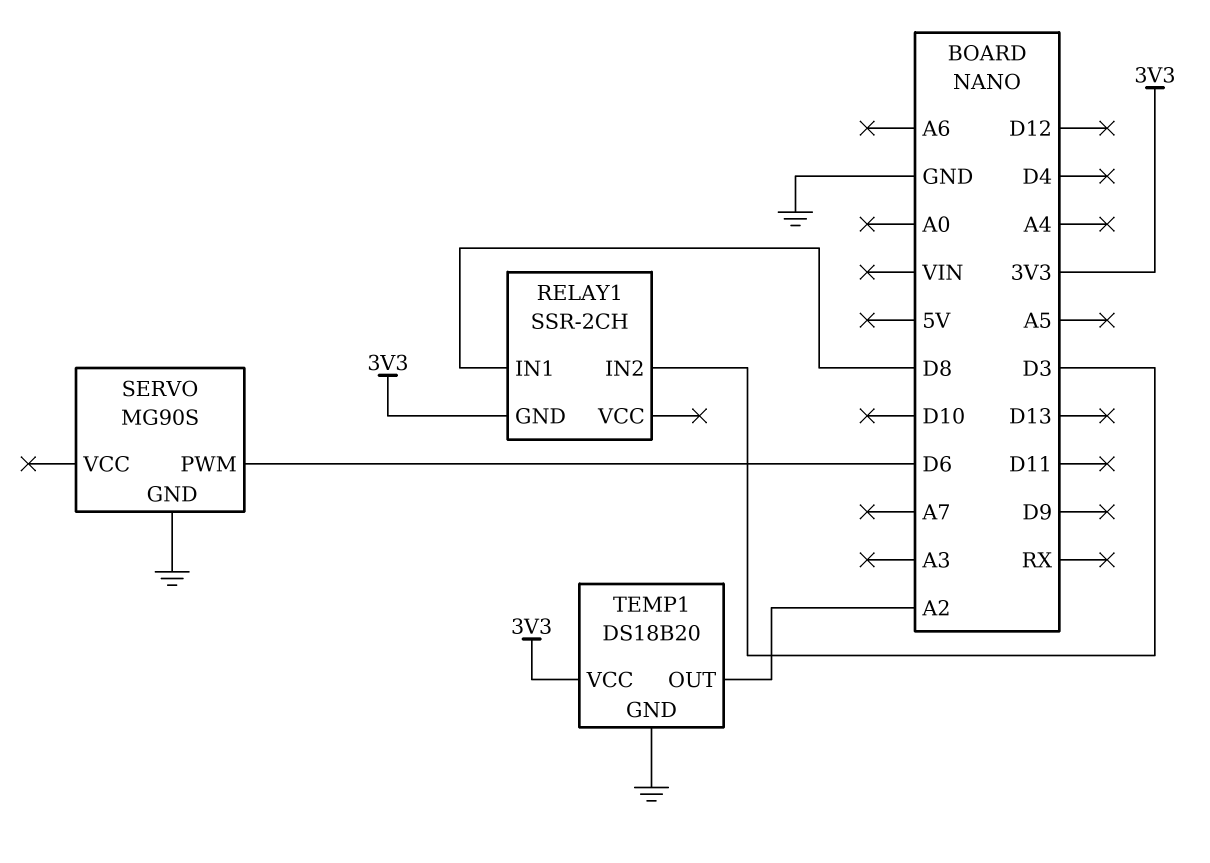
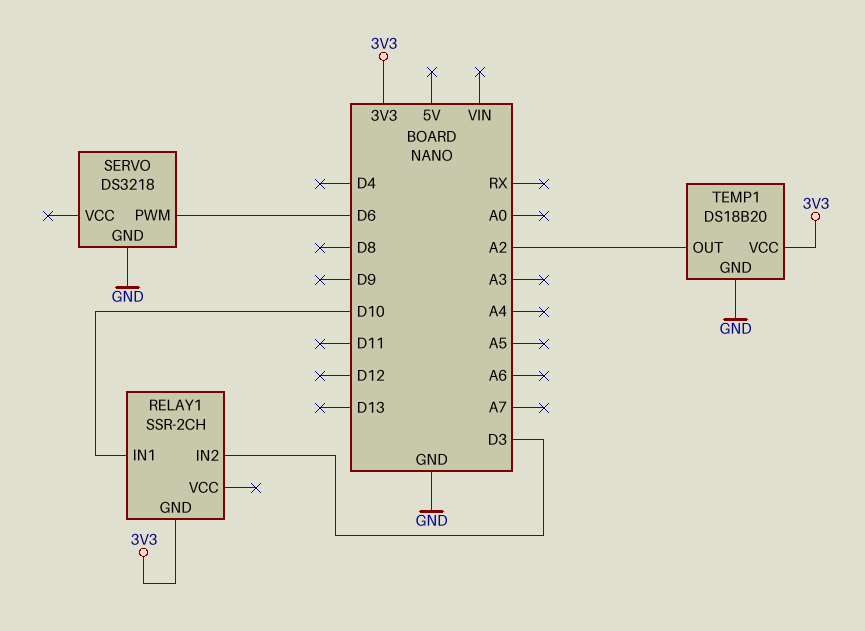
RELAY1 pin IN1: D8 -> D10
SERVO: MG90S -> DS3218

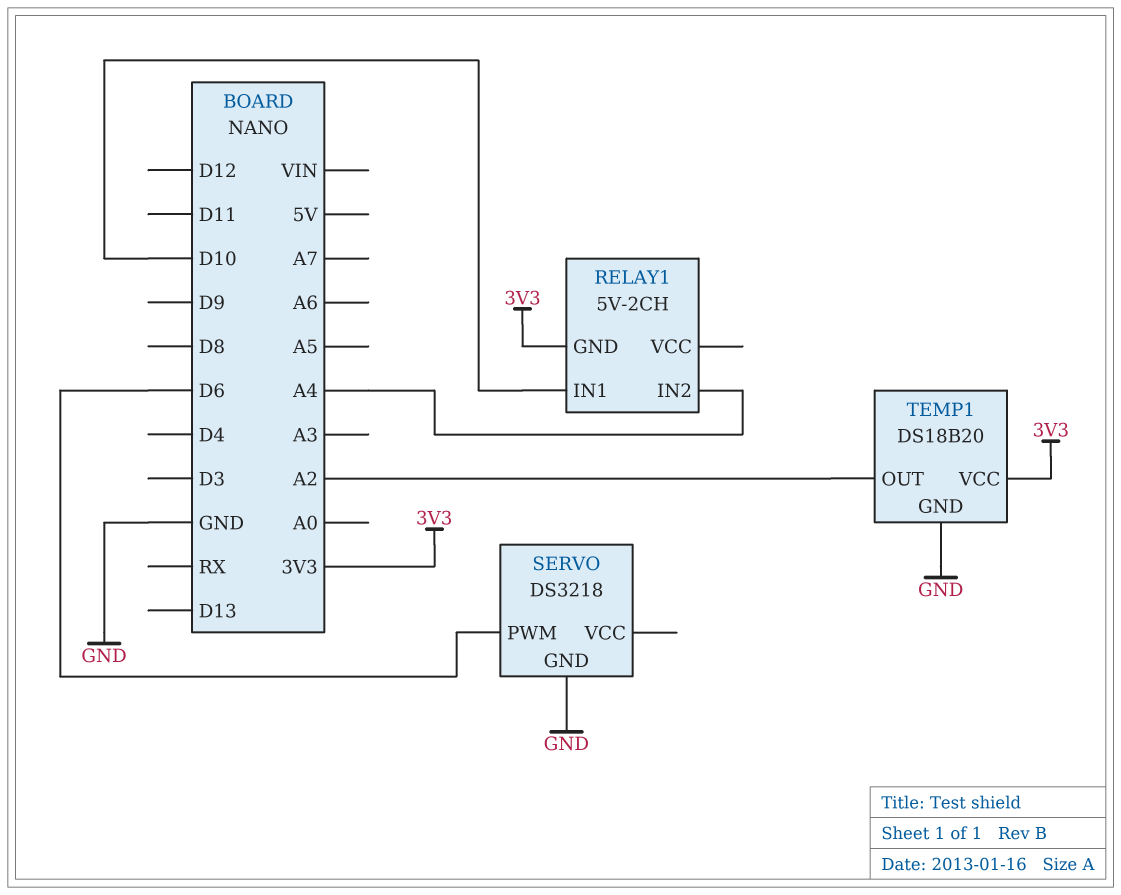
RELAY1: SSR-2CH -> 5V-2CH
RELAY1 pin IN2: D3 -> A4

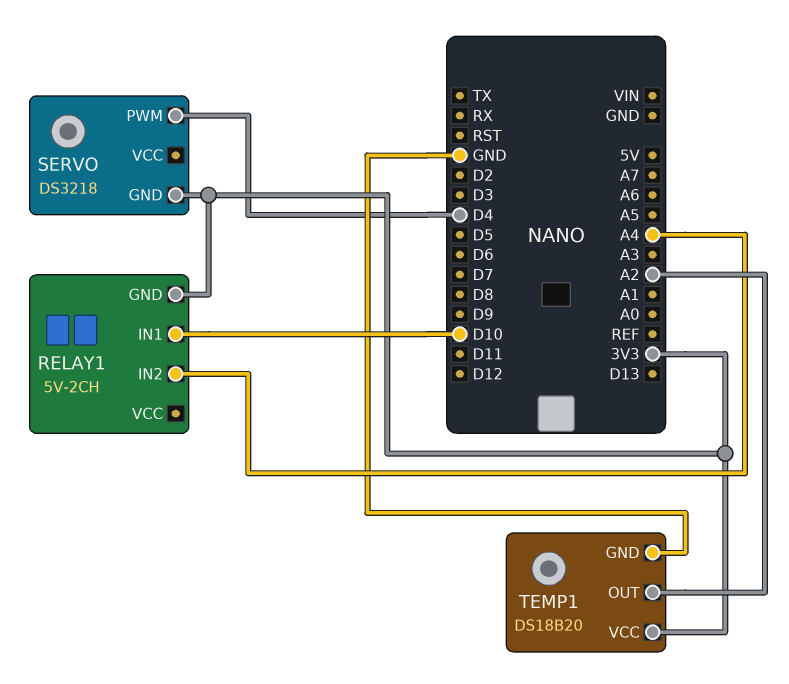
SERVO pin GND: GND -> 3V3
SERVO pin PWM: D6 -> D4

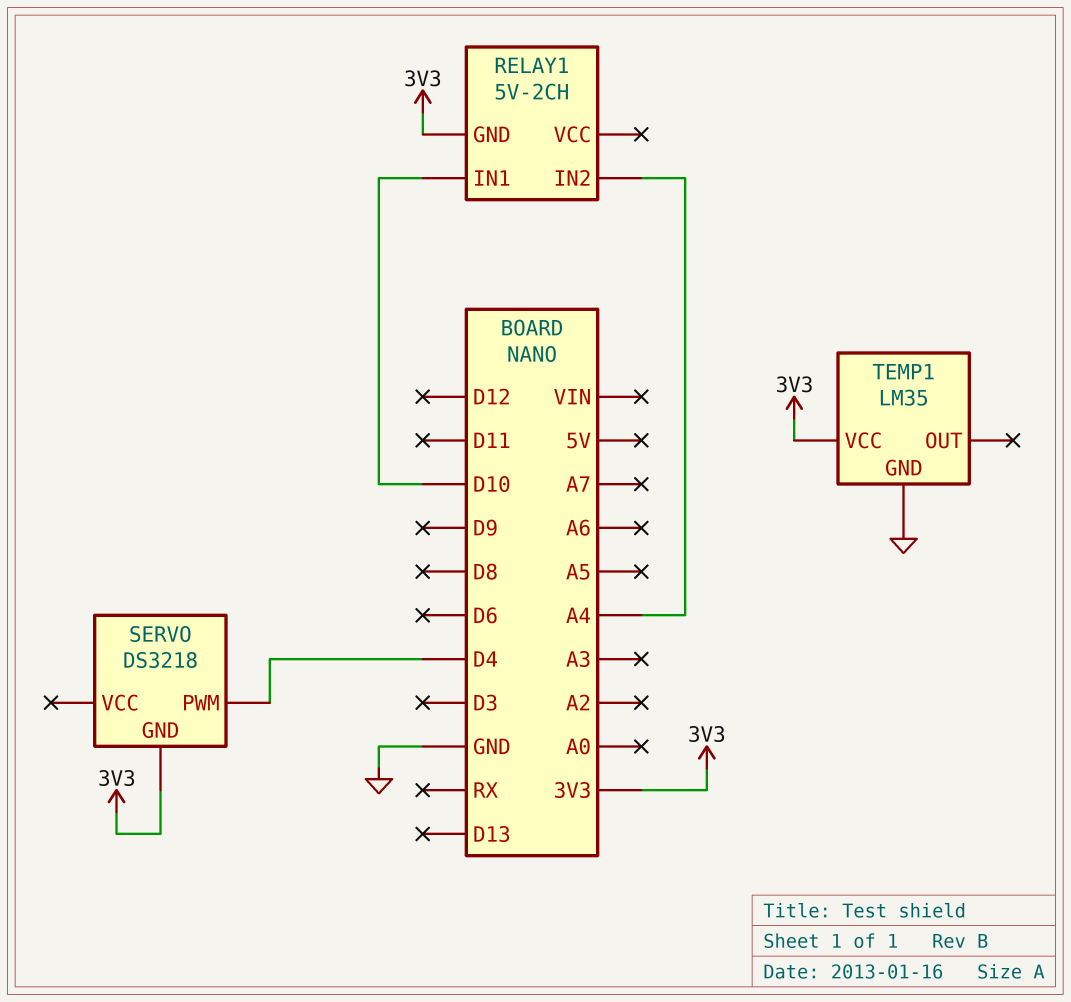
TEMP1: DS18B20 -> LM35
TEMP1 pin OUT: A2 -> none

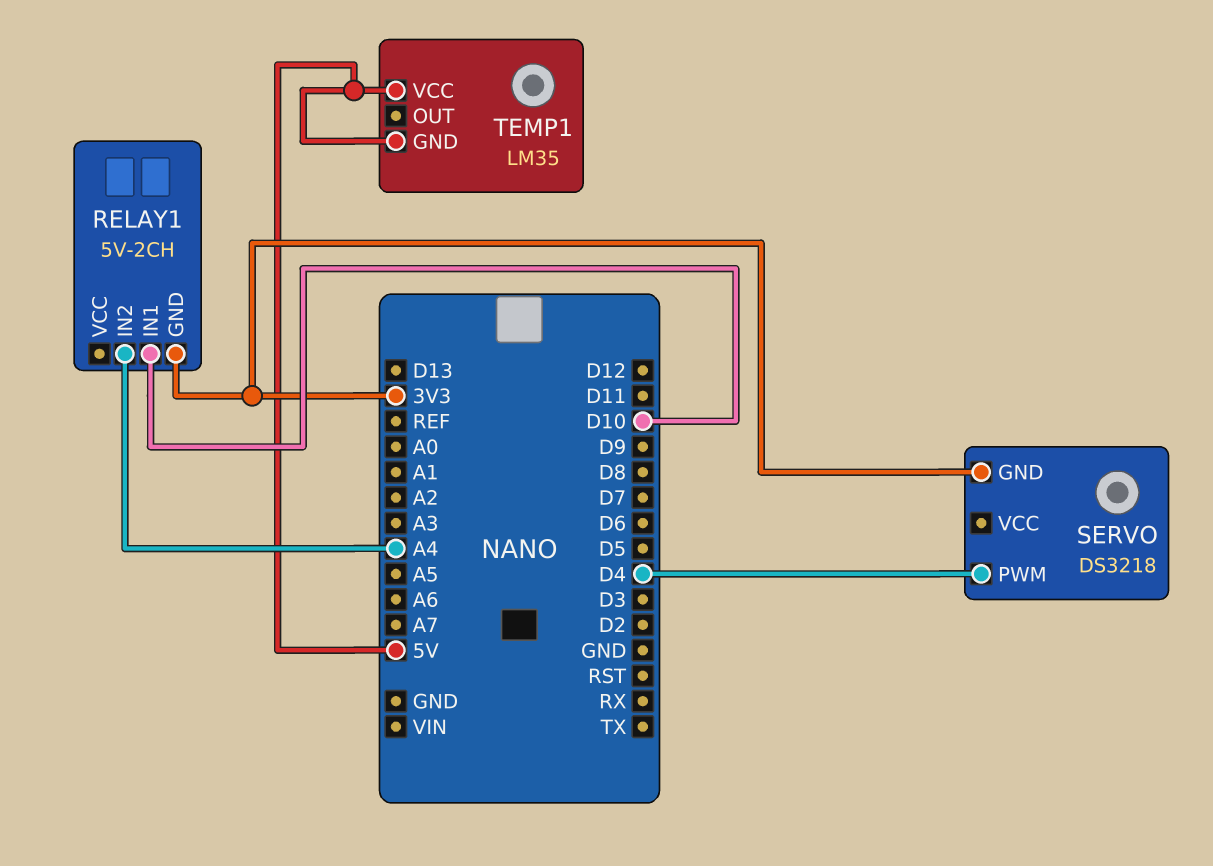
TEMP1 pin GND: GND -> 5V
TEMP1 pin VCC: 3V3 -> 5V

